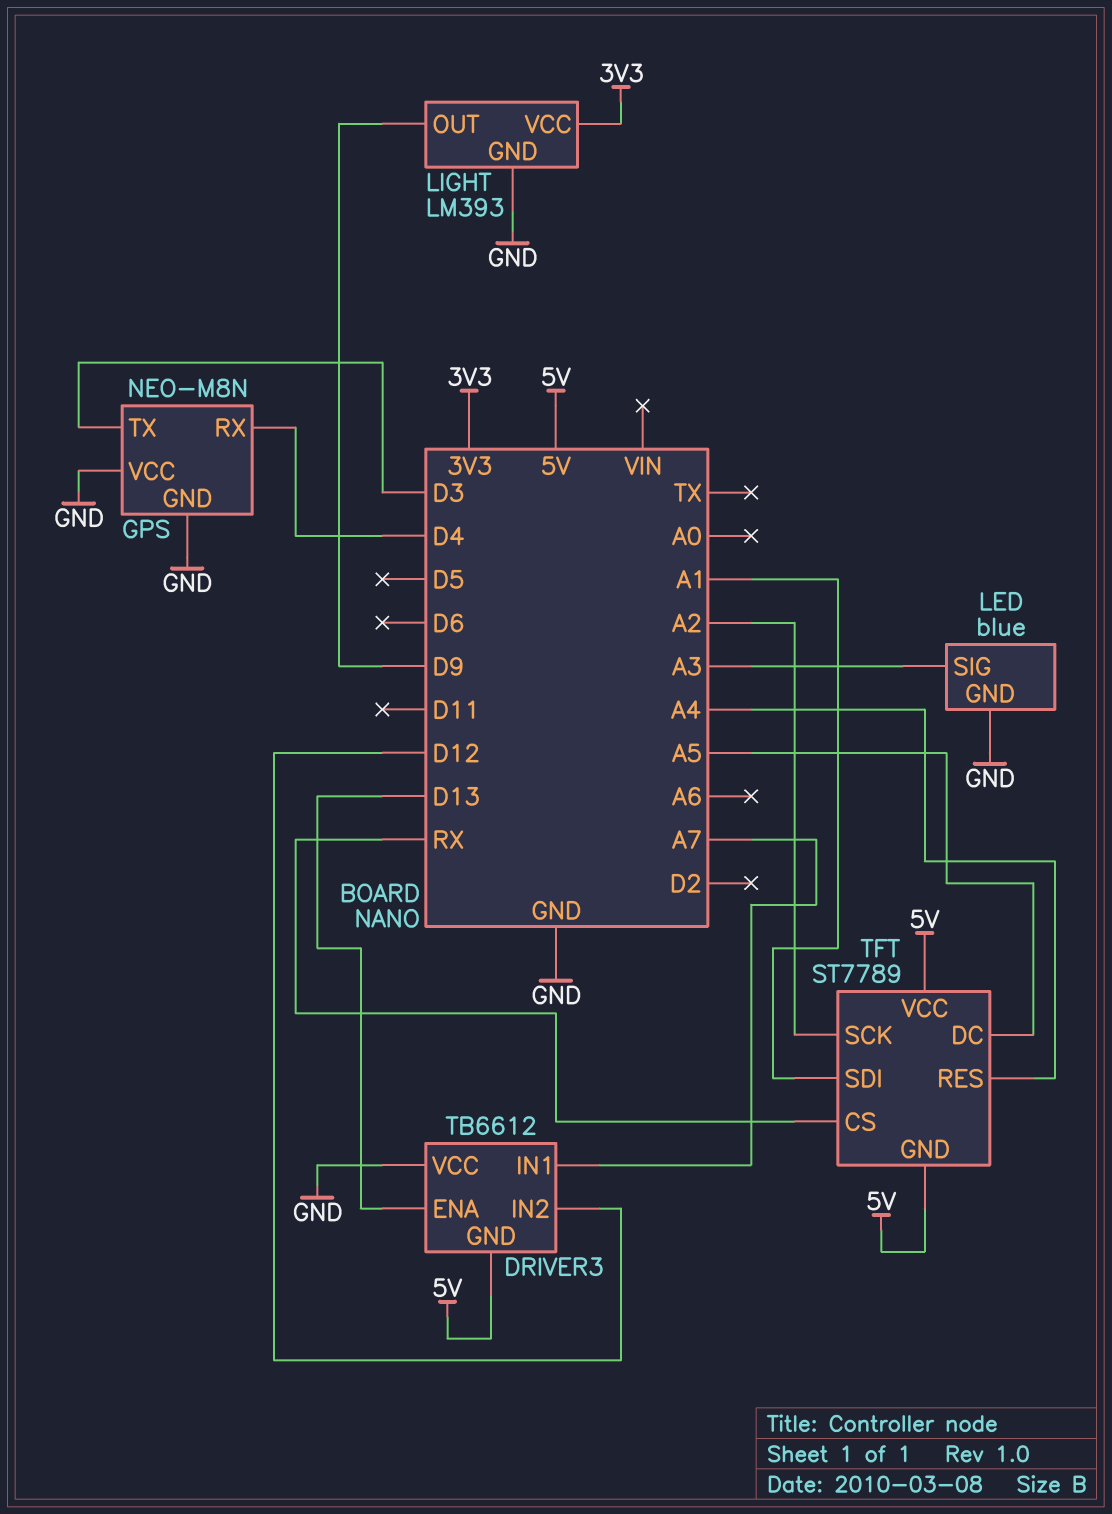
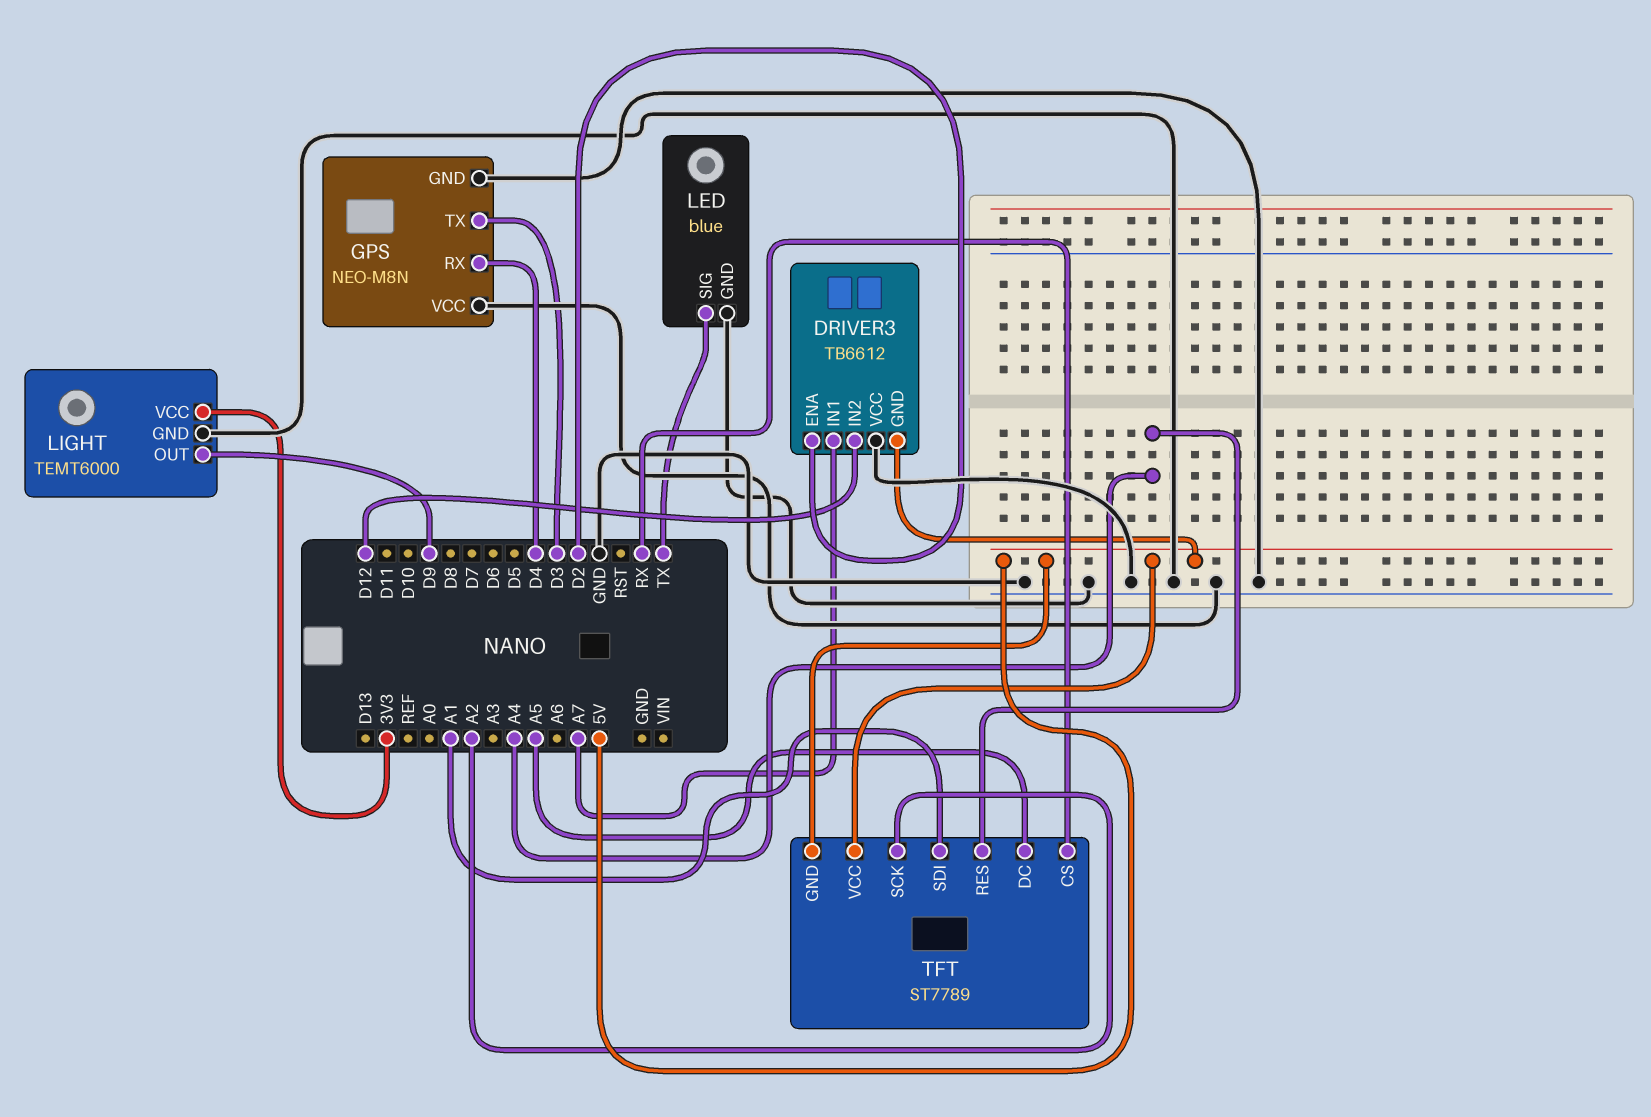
DRIVER3 pin ENA: D13 -> D2
LED pin SIG: A3 -> TX
LIGHT: LM393 -> TEMT6000

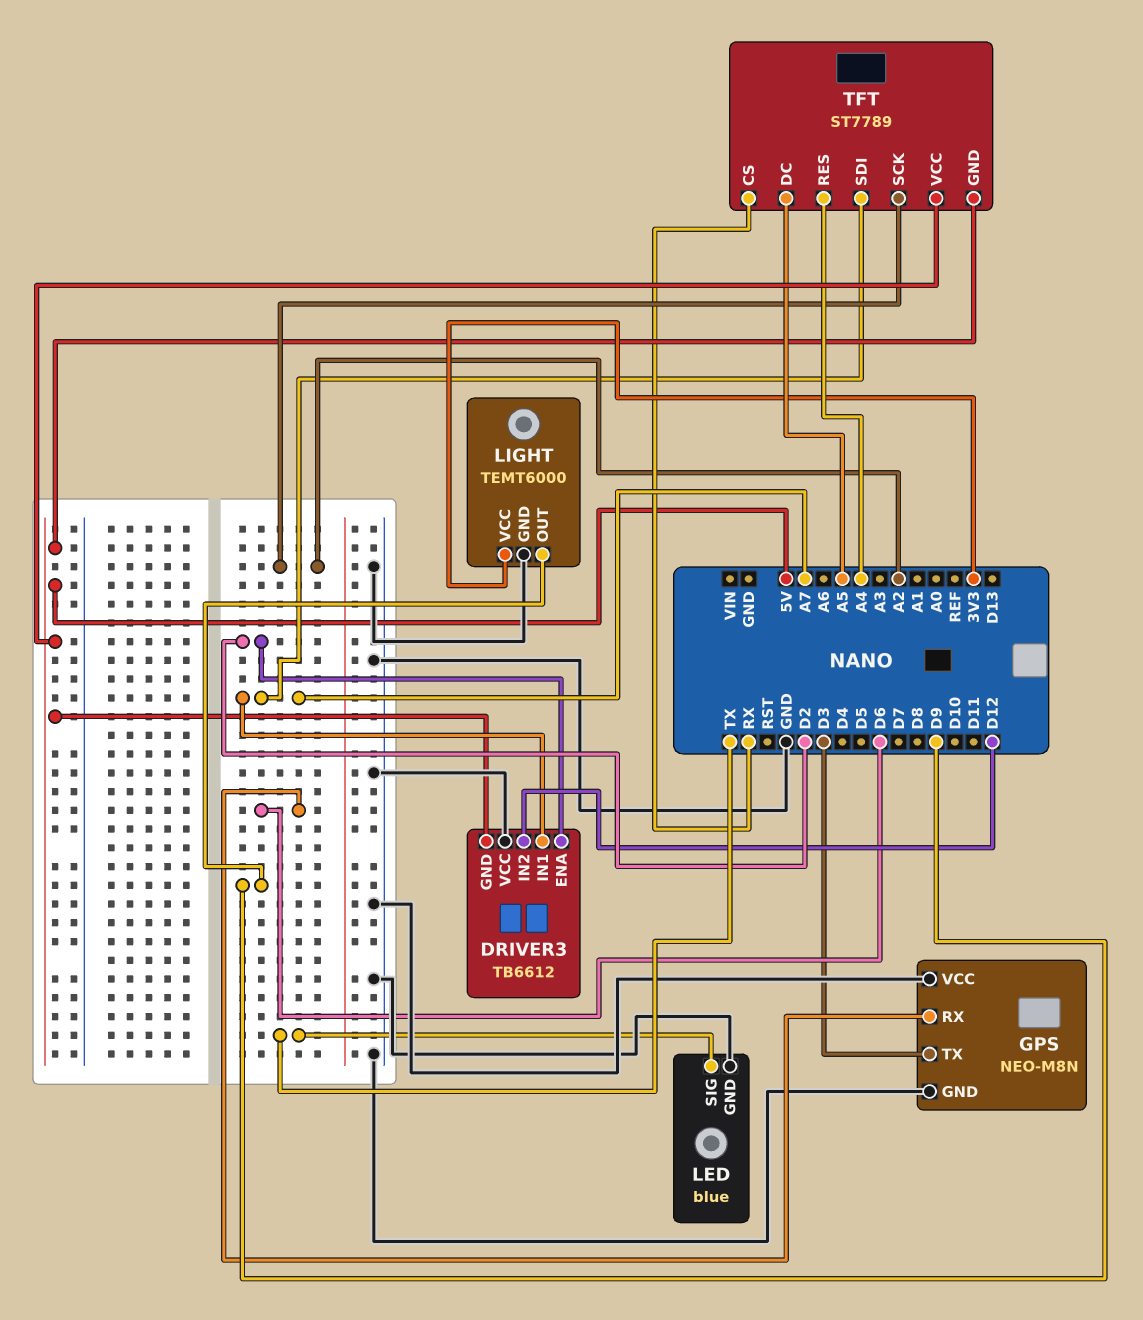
GPS pin RX: D4 -> D6
TFT pin SDI: A1 -> A7

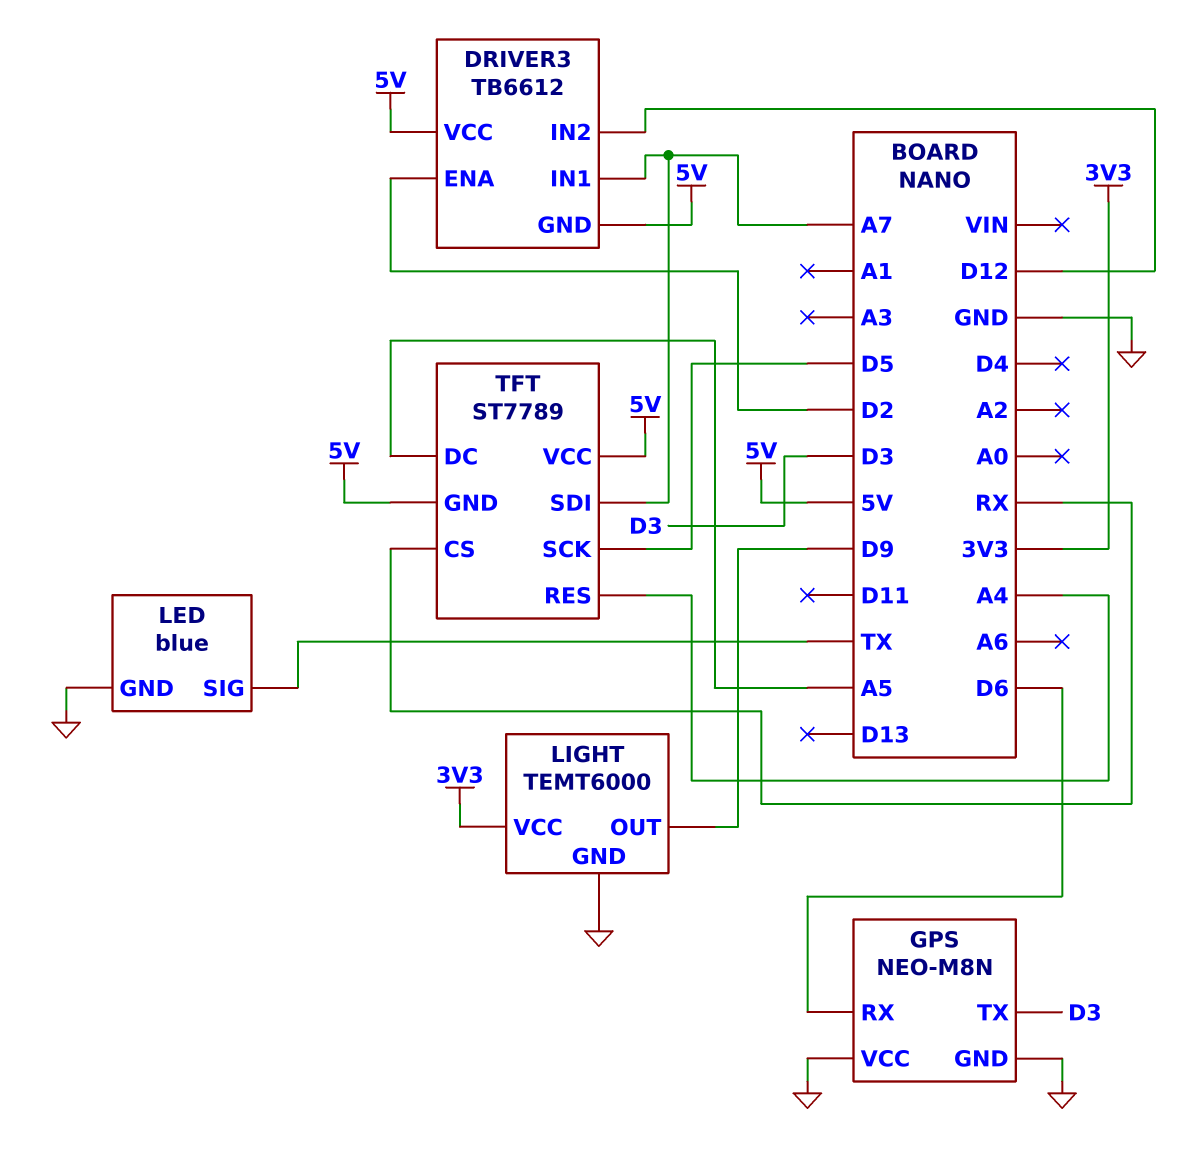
DRIVER3 pin VCC: GND -> 5V
TFT pin SCK: A2 -> D5

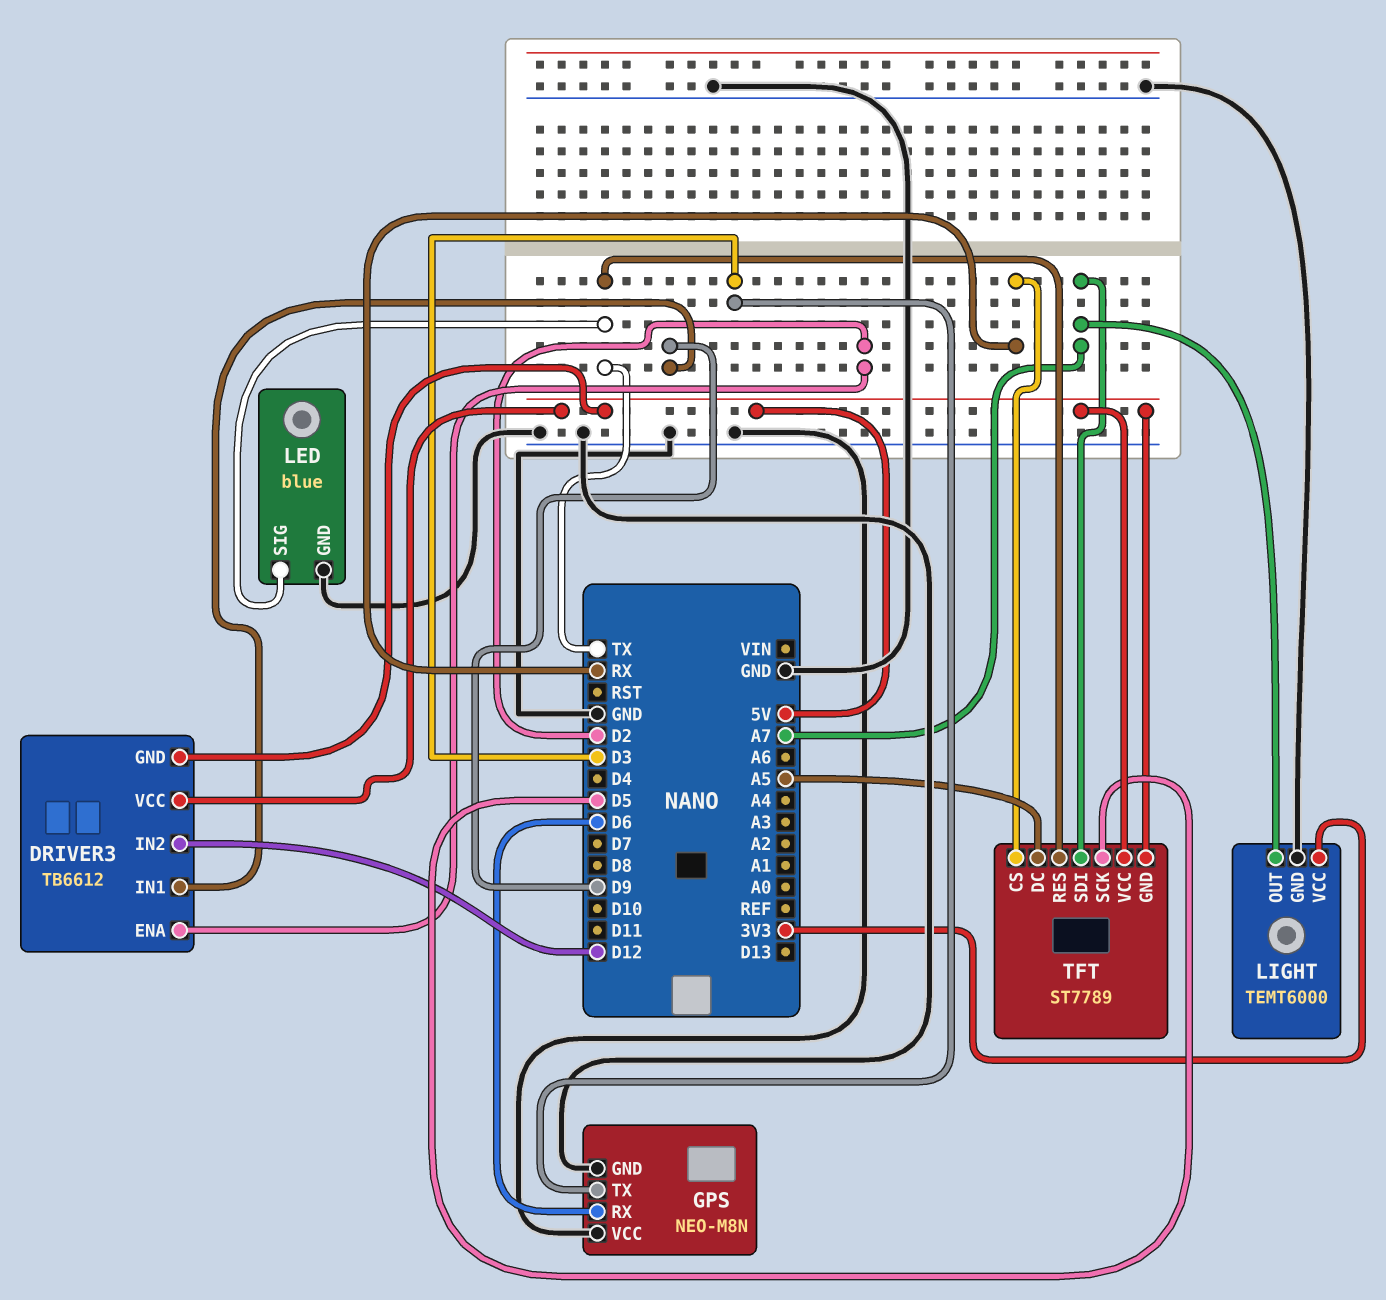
DRIVER3 pin IN1: A7 -> D9
LIGHT pin OUT: D9 -> A7
TFT pin RES: A4 -> TX

